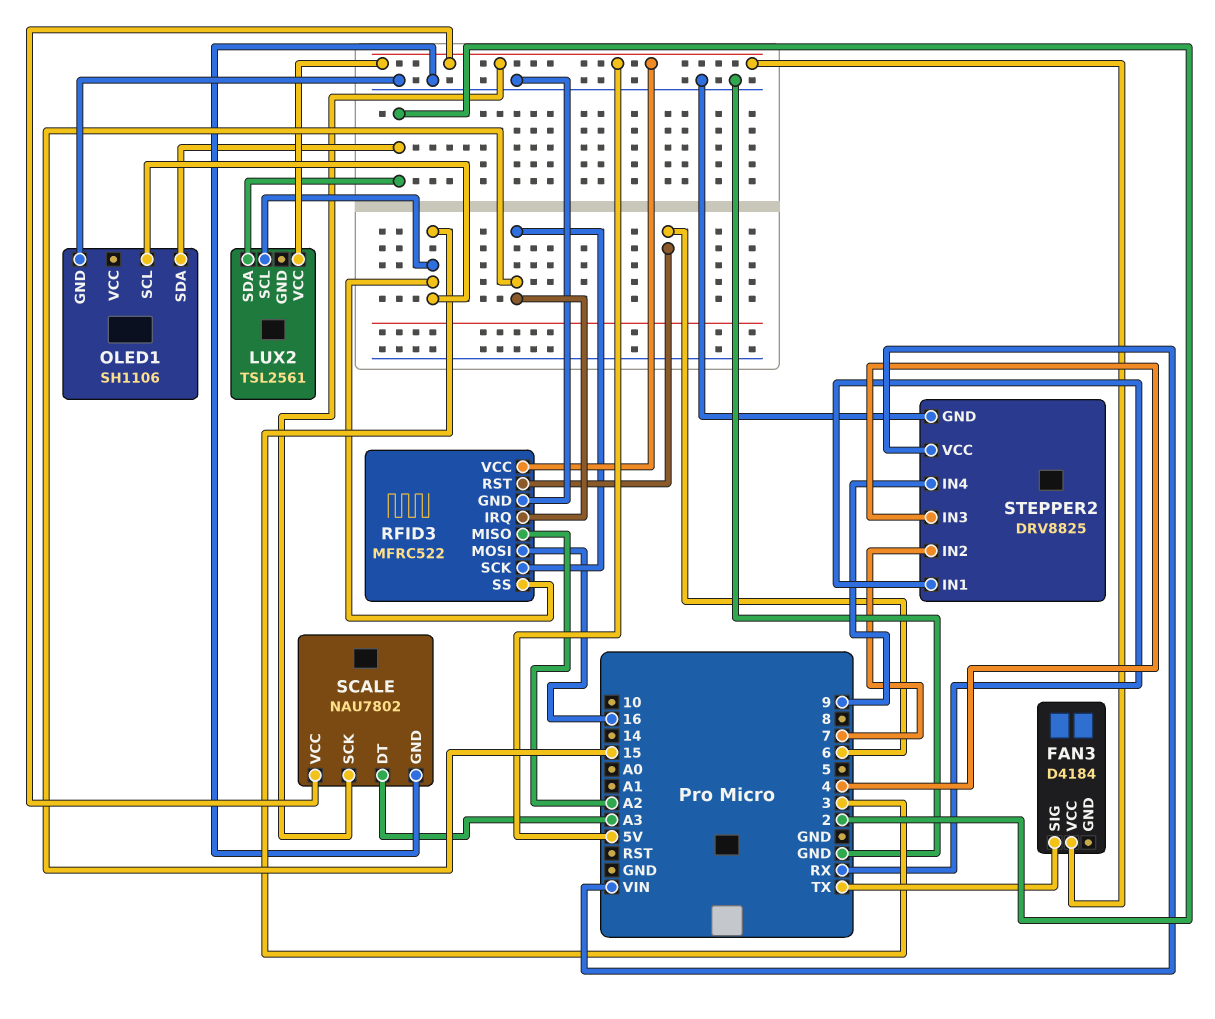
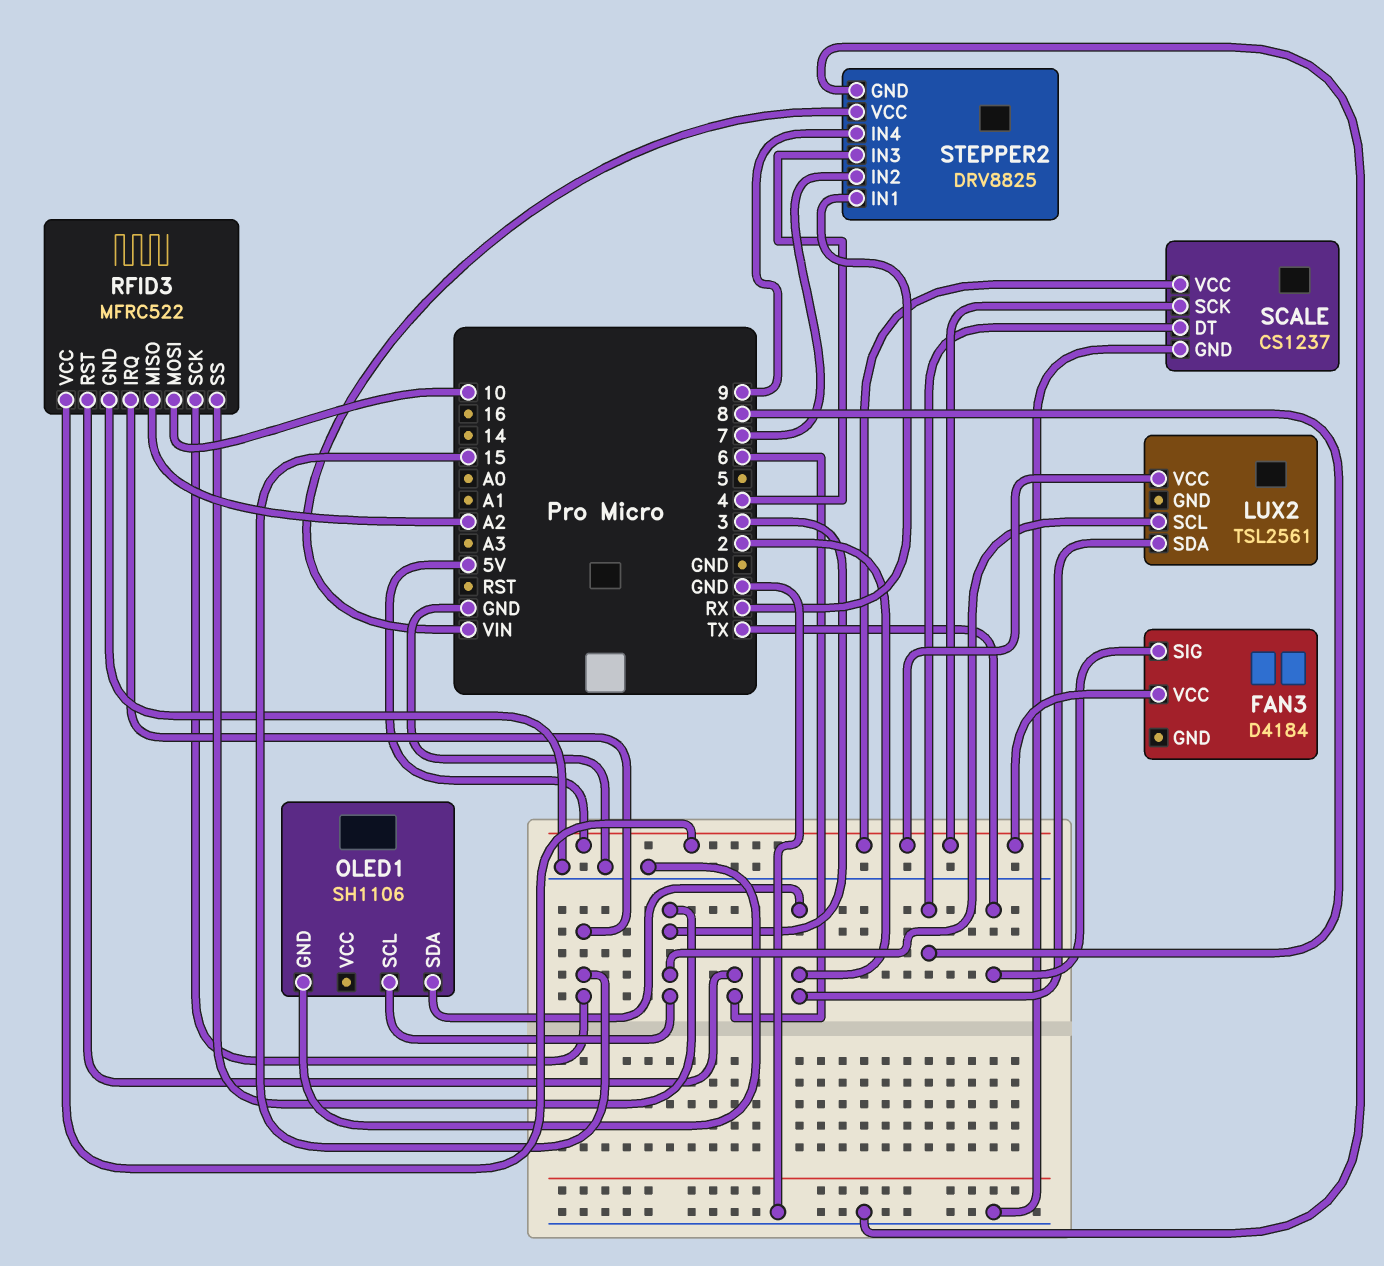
RFID3 pin MOSI: 16 -> 10
SCALE: NAU7802 -> CS1237
SCALE pin DT: A3 -> 8

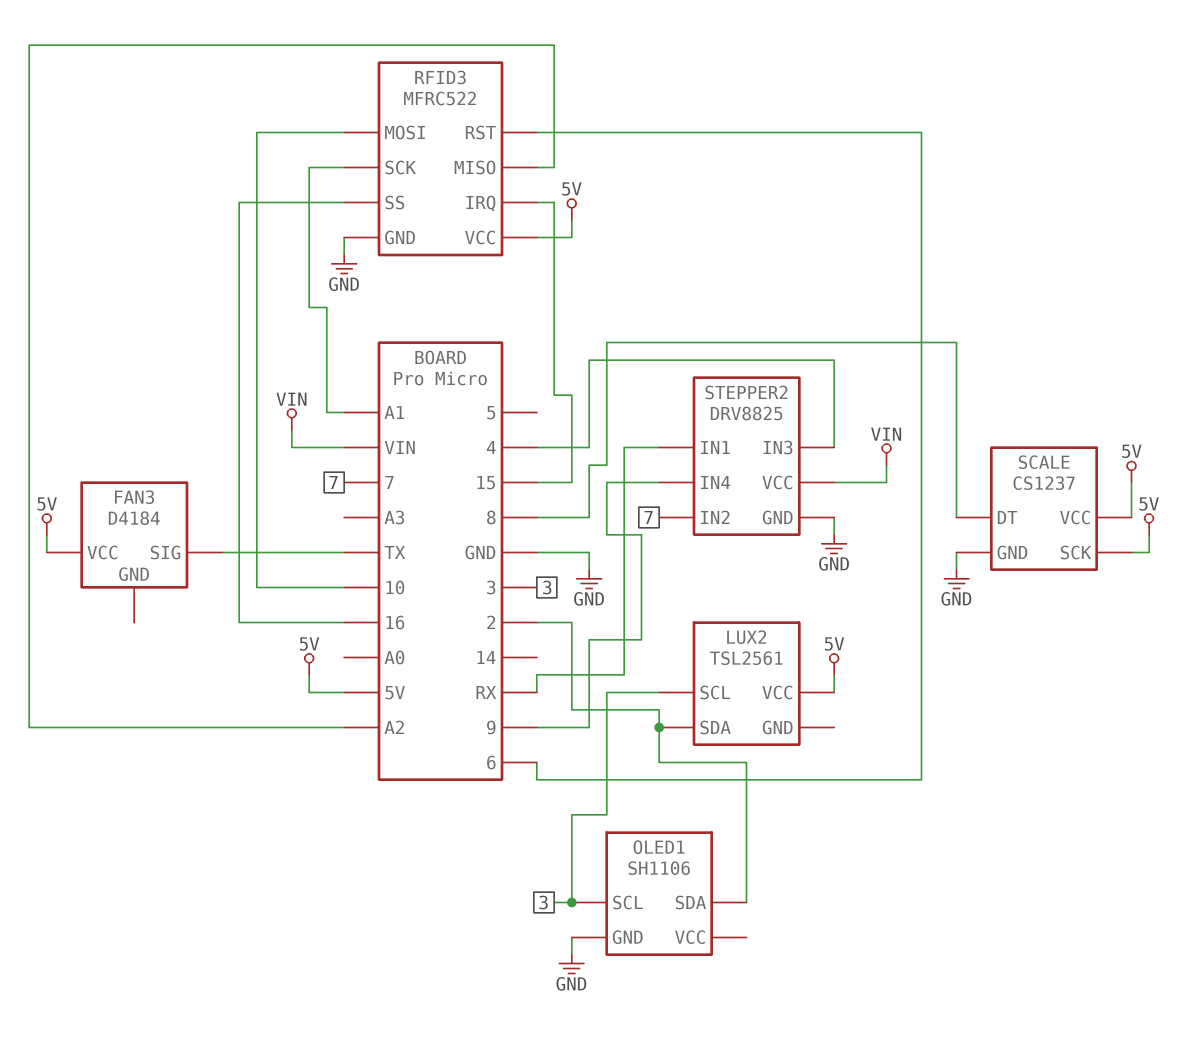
RFID3 pin SCK: 15 -> A1
RFID3 pin SS: 3 -> 16

